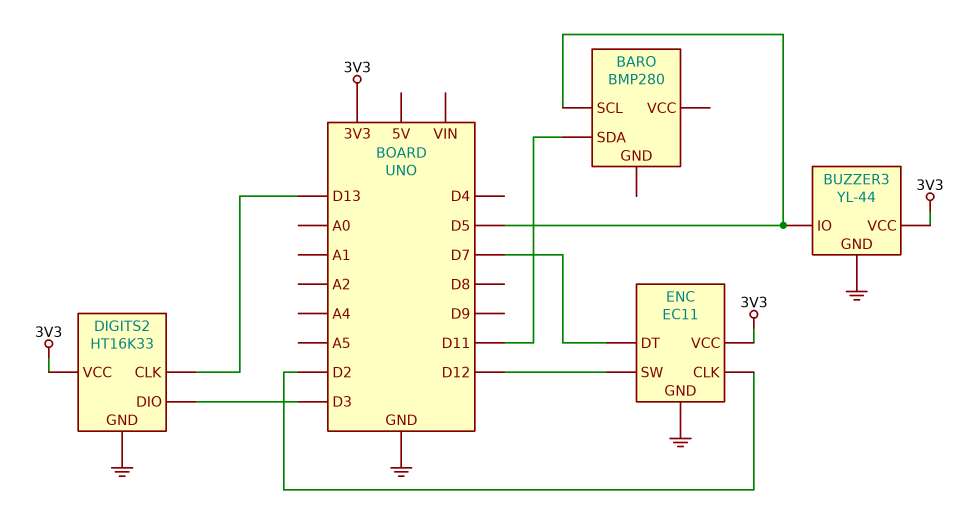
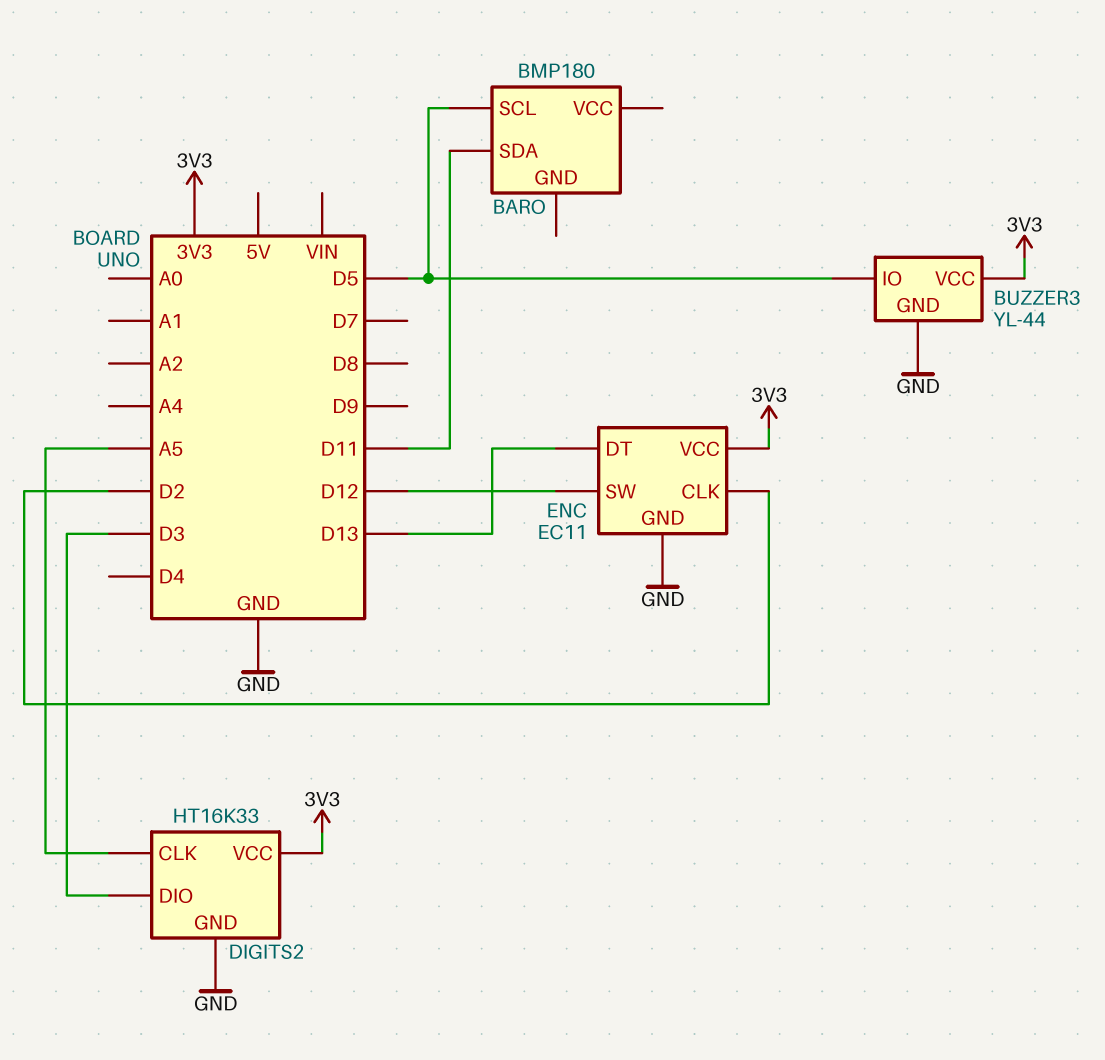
BARO: BMP280 -> BMP180
DIGITS2 pin CLK: D13 -> A5
ENC pin DT: D7 -> D13

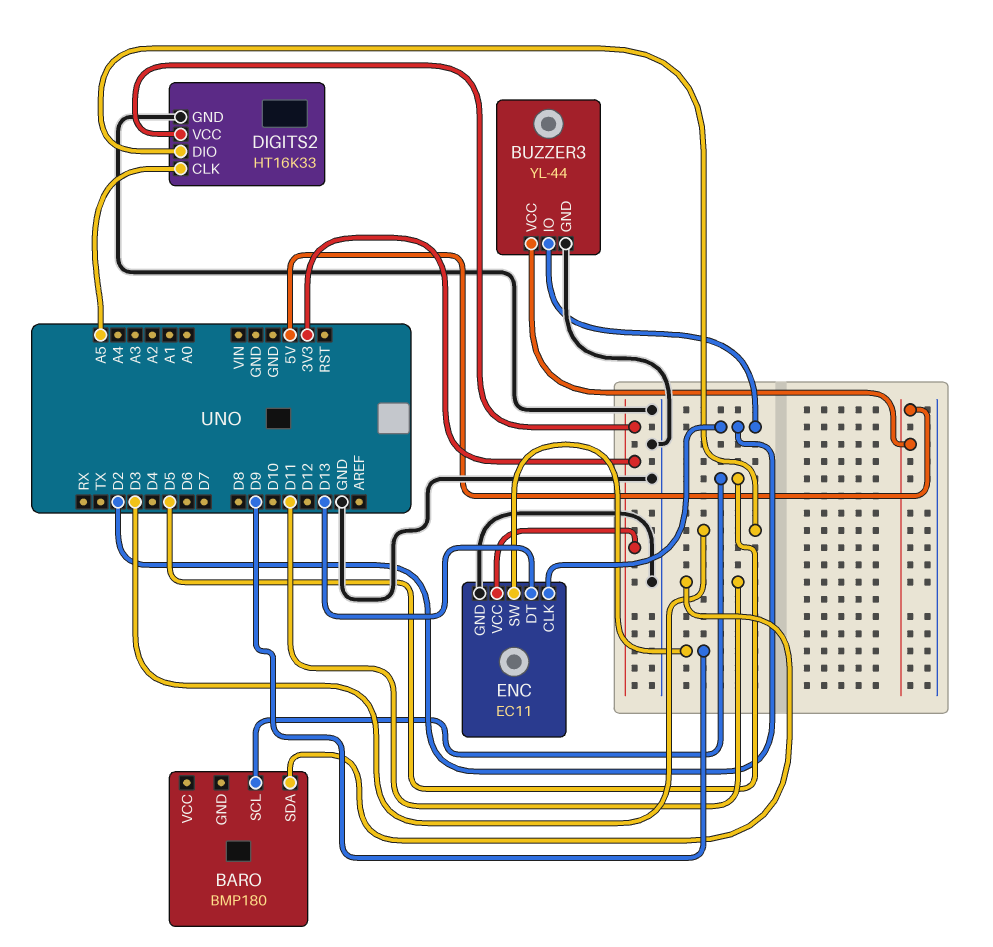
BUZZER3 pin IO: D5 -> D2
BUZZER3 pin VCC: 3V3 -> 5V
ENC pin SW: D12 -> D9

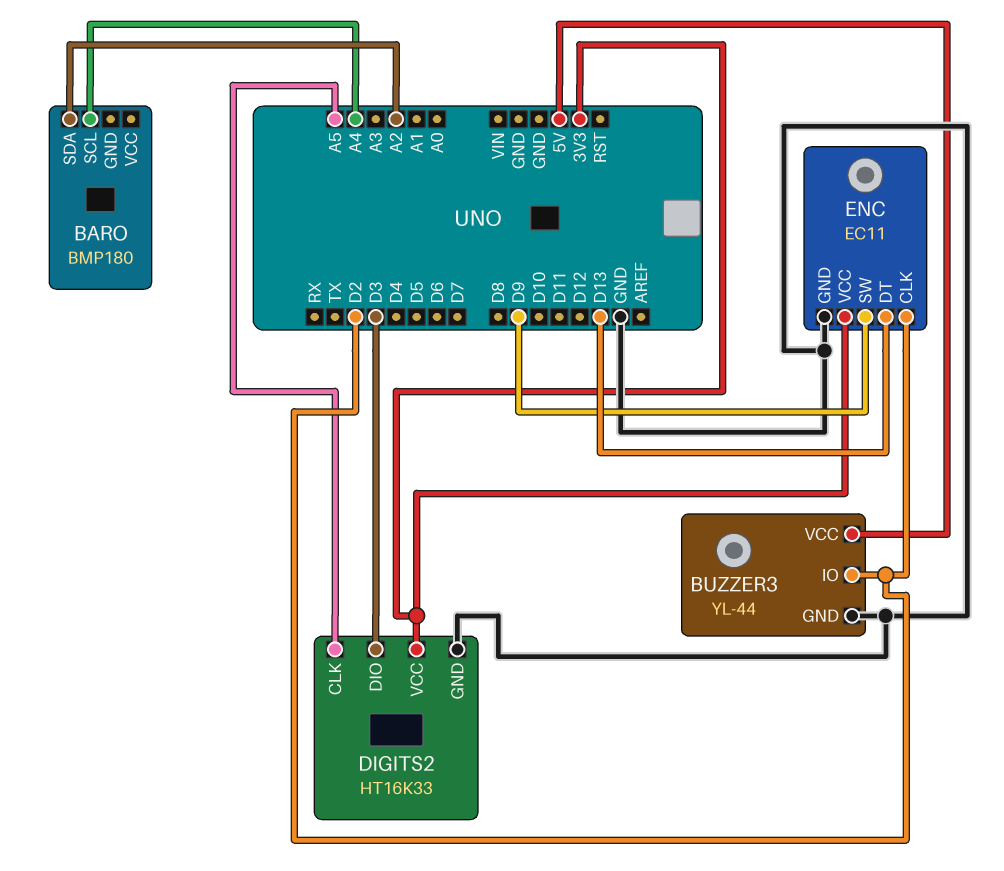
BARO pin SCL: D5 -> A4
BARO pin SDA: D11 -> A2

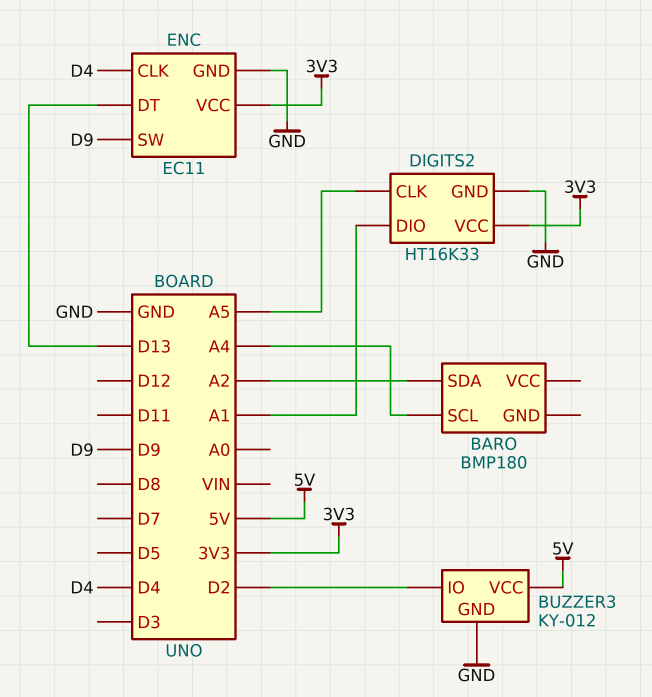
BUZZER3: YL-44 -> KY-012
DIGITS2 pin DIO: D3 -> A1
ENC pin CLK: D2 -> D4

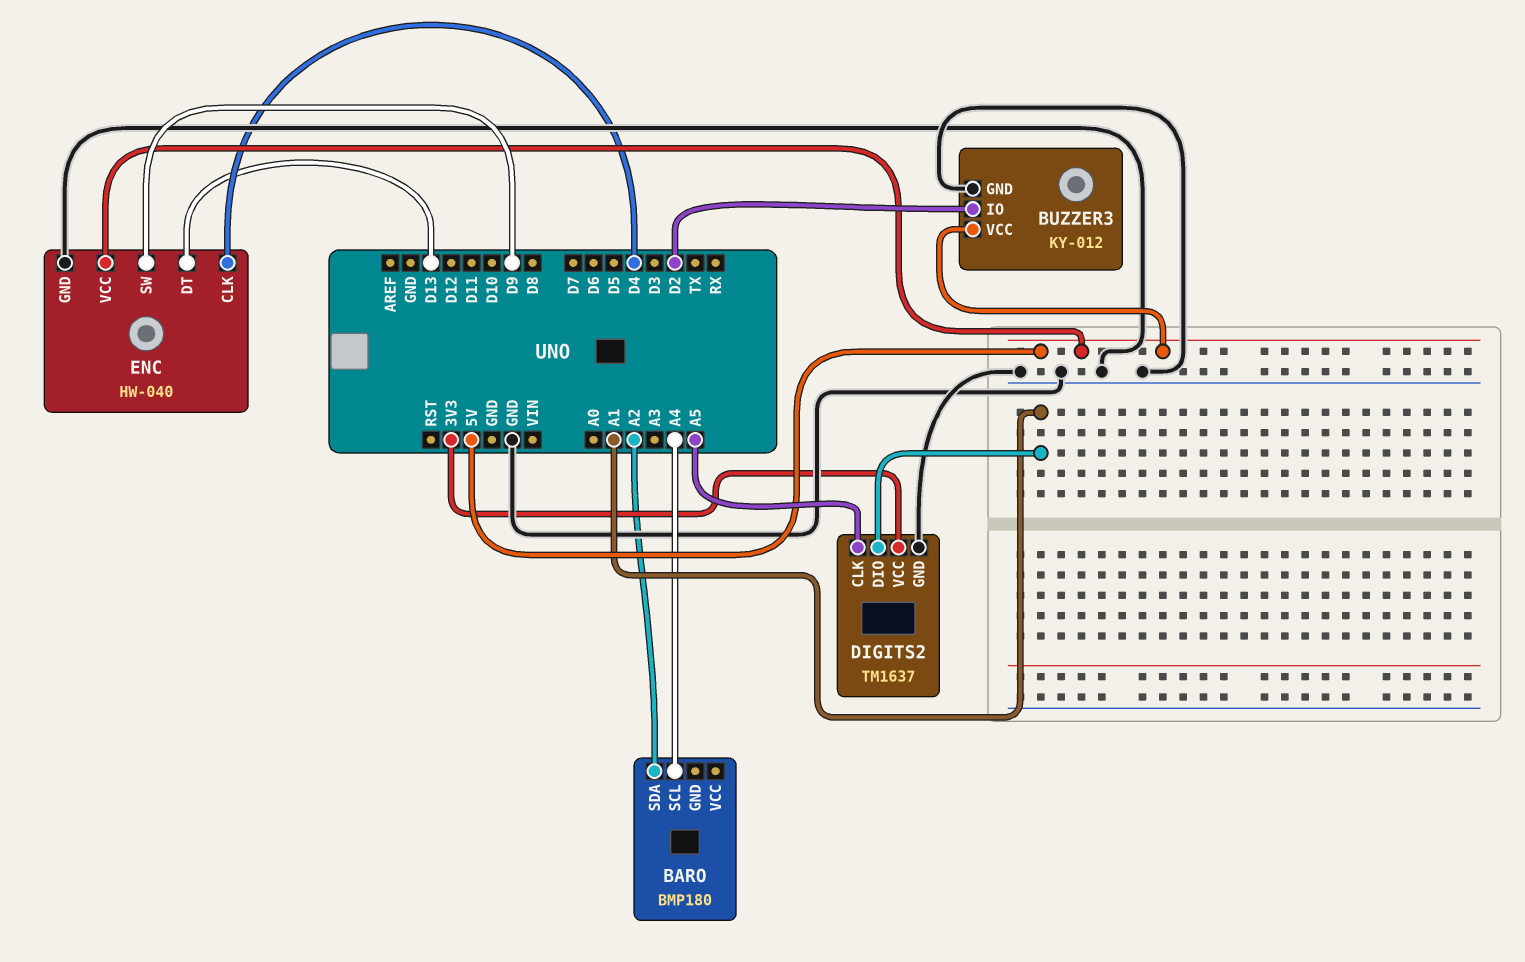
DIGITS2: HT16K33 -> TM1637
ENC: EC11 -> HW-040
ENC pin VCC: 3V3 -> 5V

